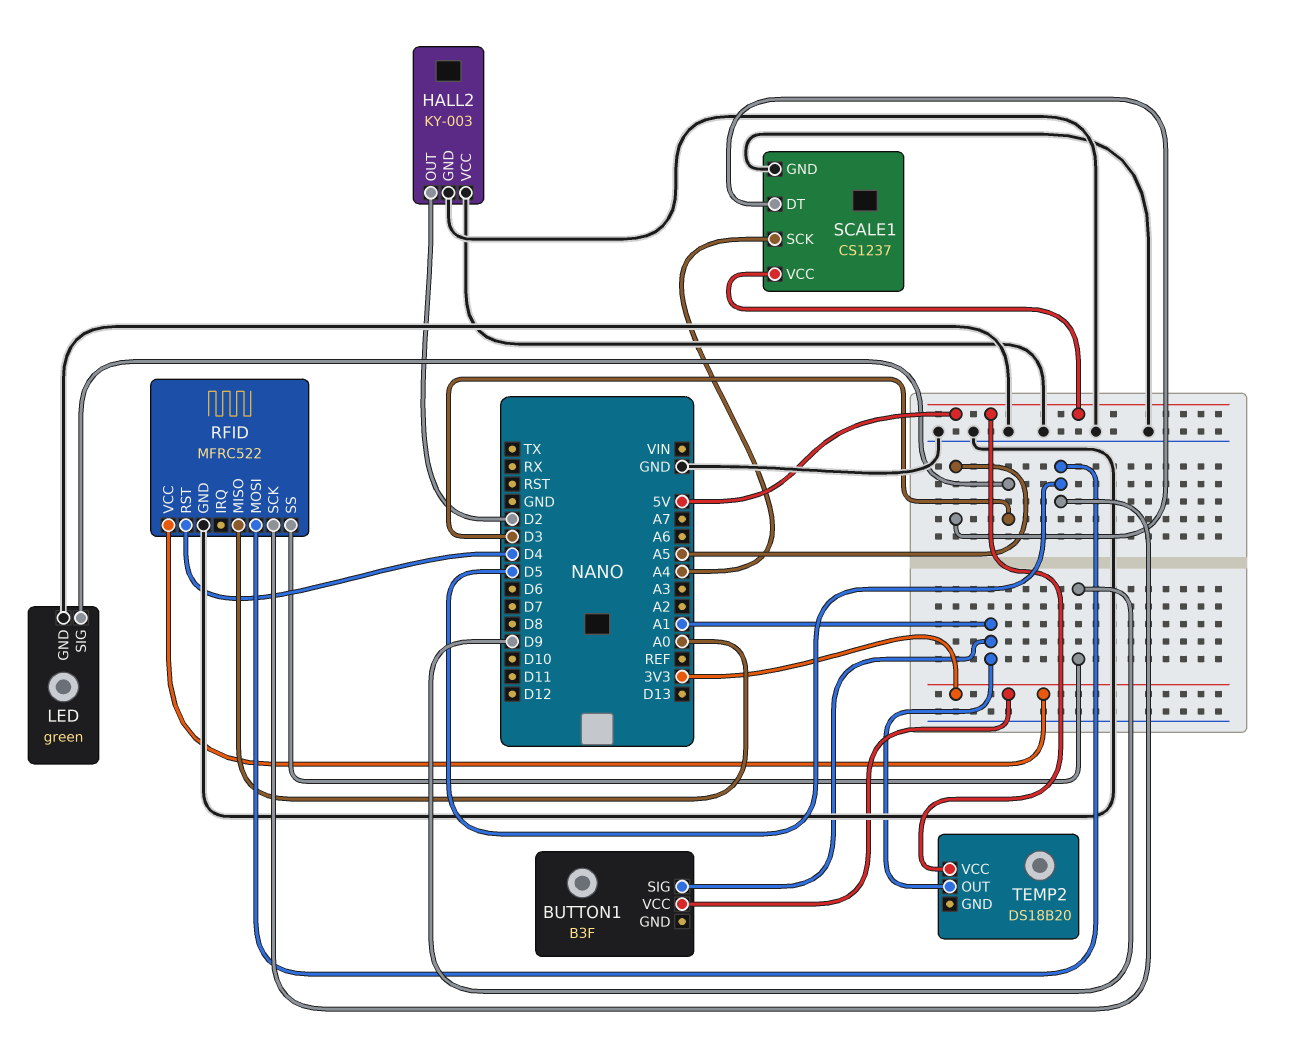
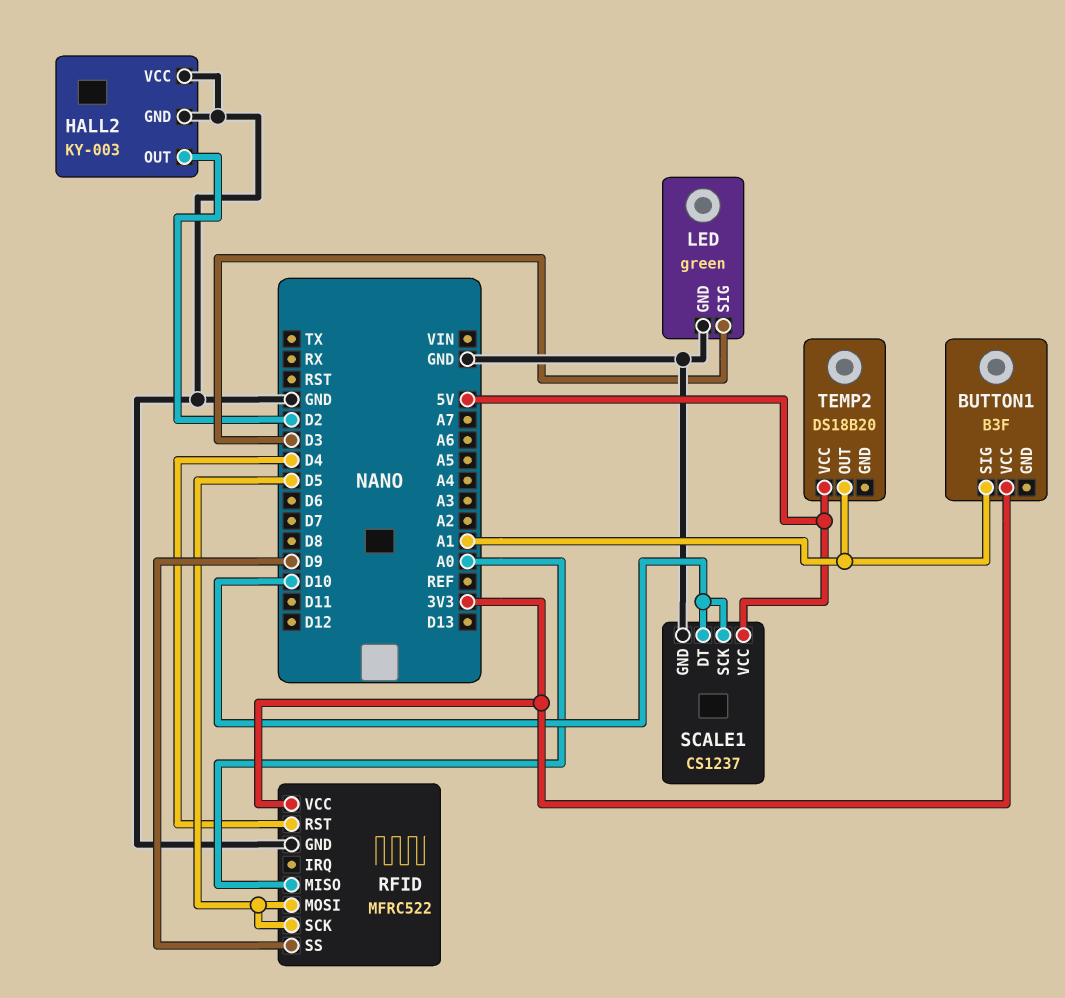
SCALE1 pin DT: A5 -> D10
SCALE1 pin SCK: A4 -> D10

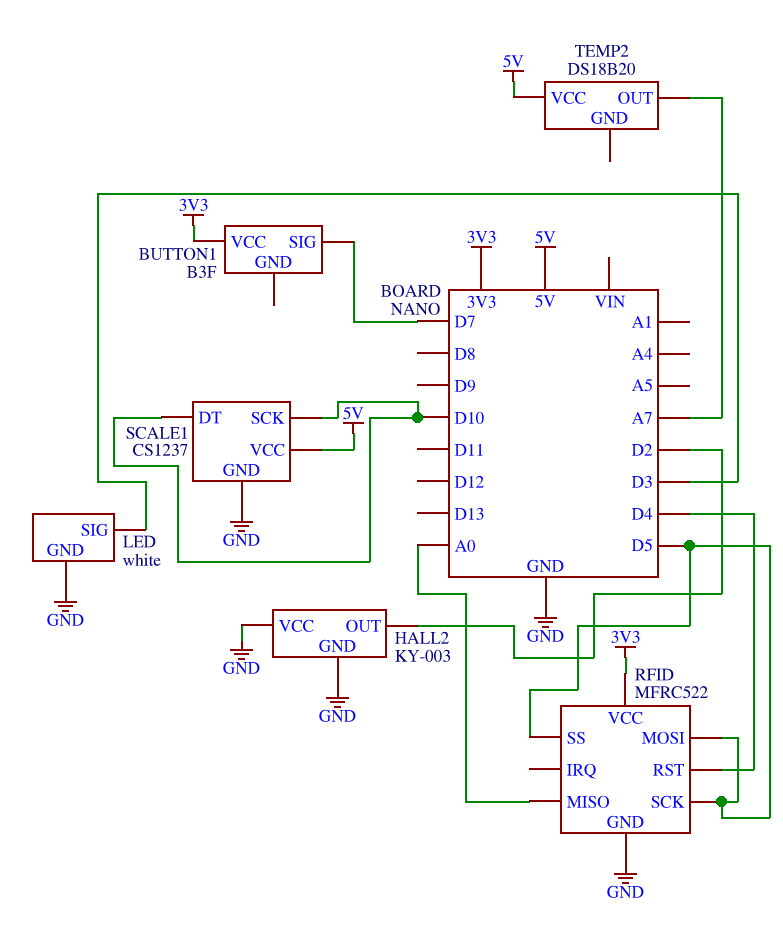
BUTTON1 pin SIG: A1 -> D7
LED: green -> white
RFID pin SS: D9 -> D5
TEMP2 pin OUT: A1 -> A7

